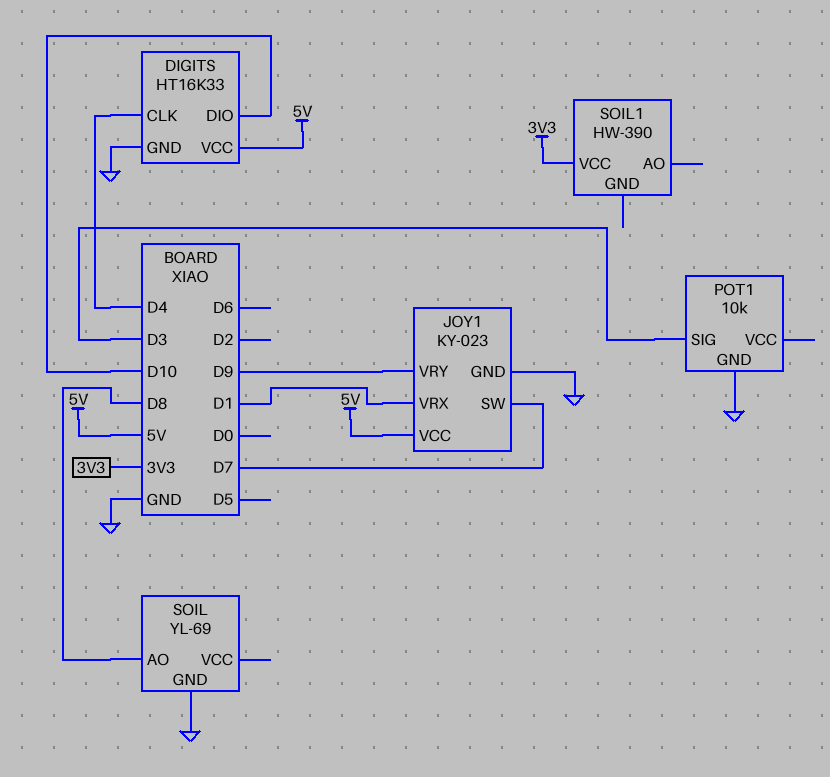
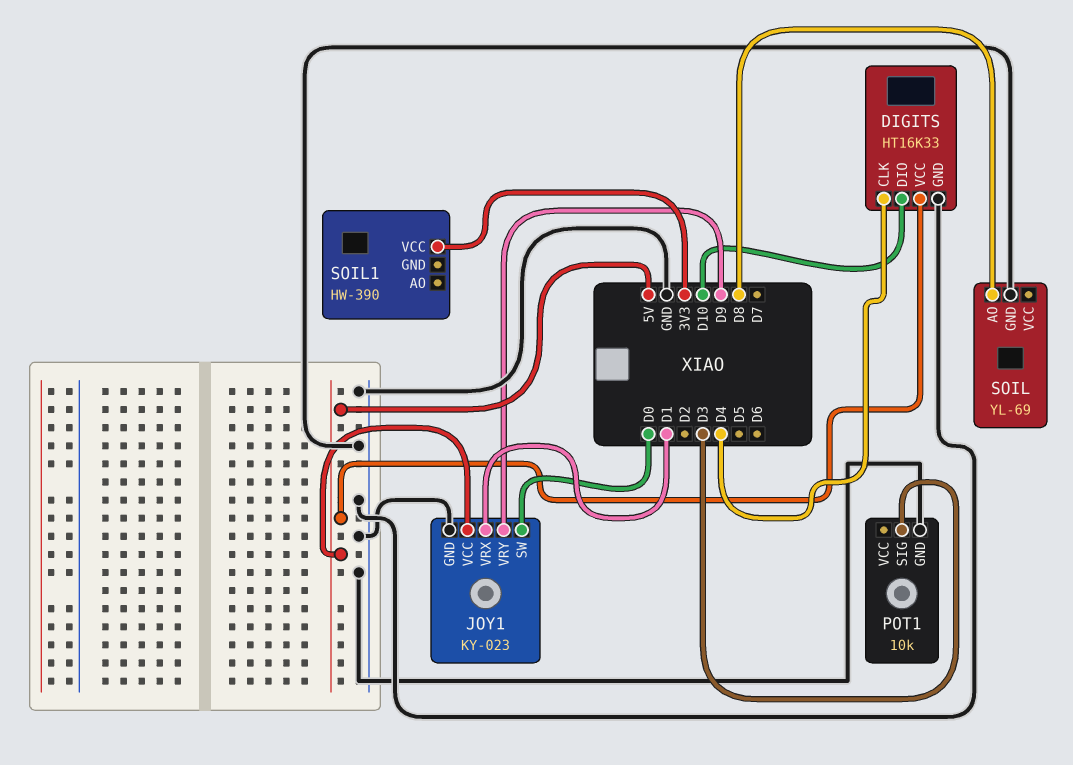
JOY1 pin SW: D7 -> D0

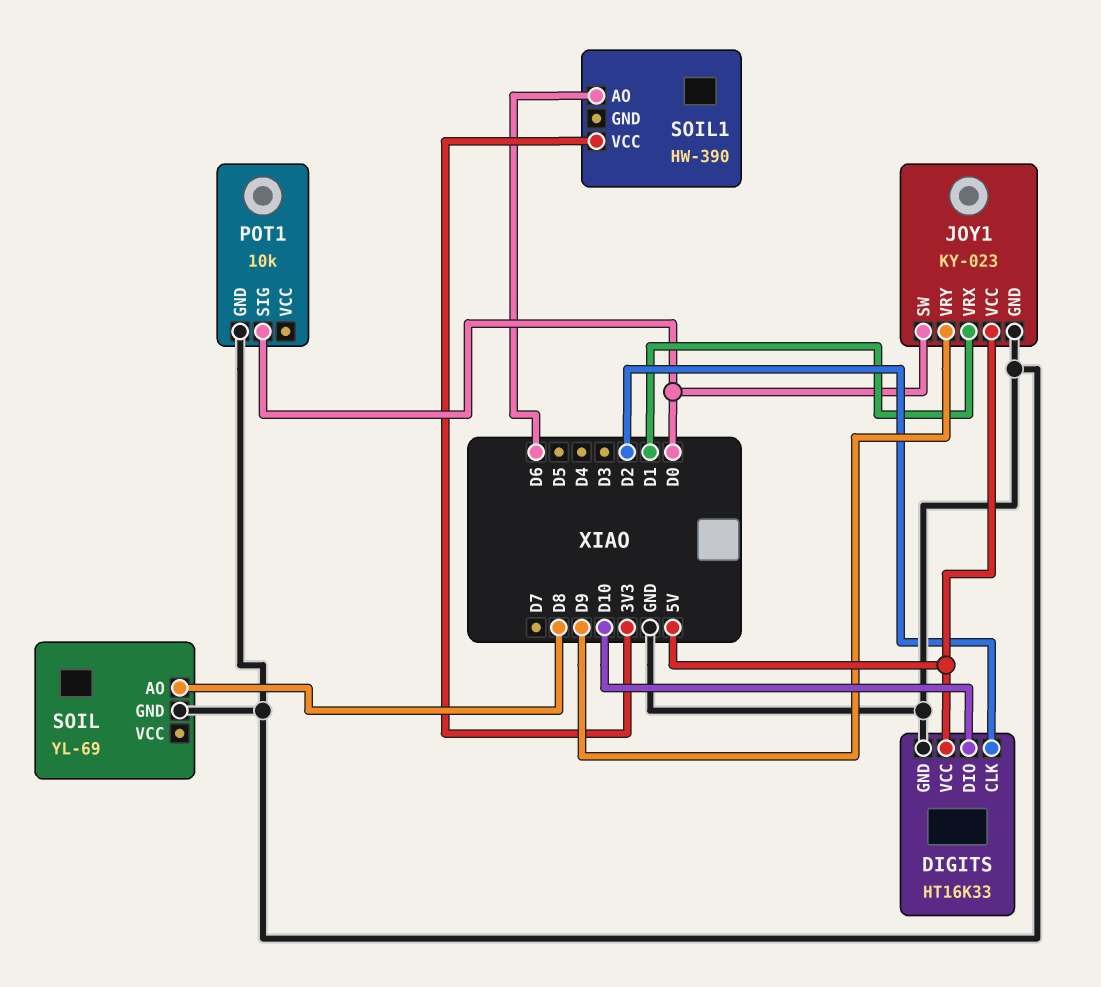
DIGITS pin CLK: D4 -> D2
POT1 pin SIG: D3 -> D0
SOIL1 pin AO: none -> D6

